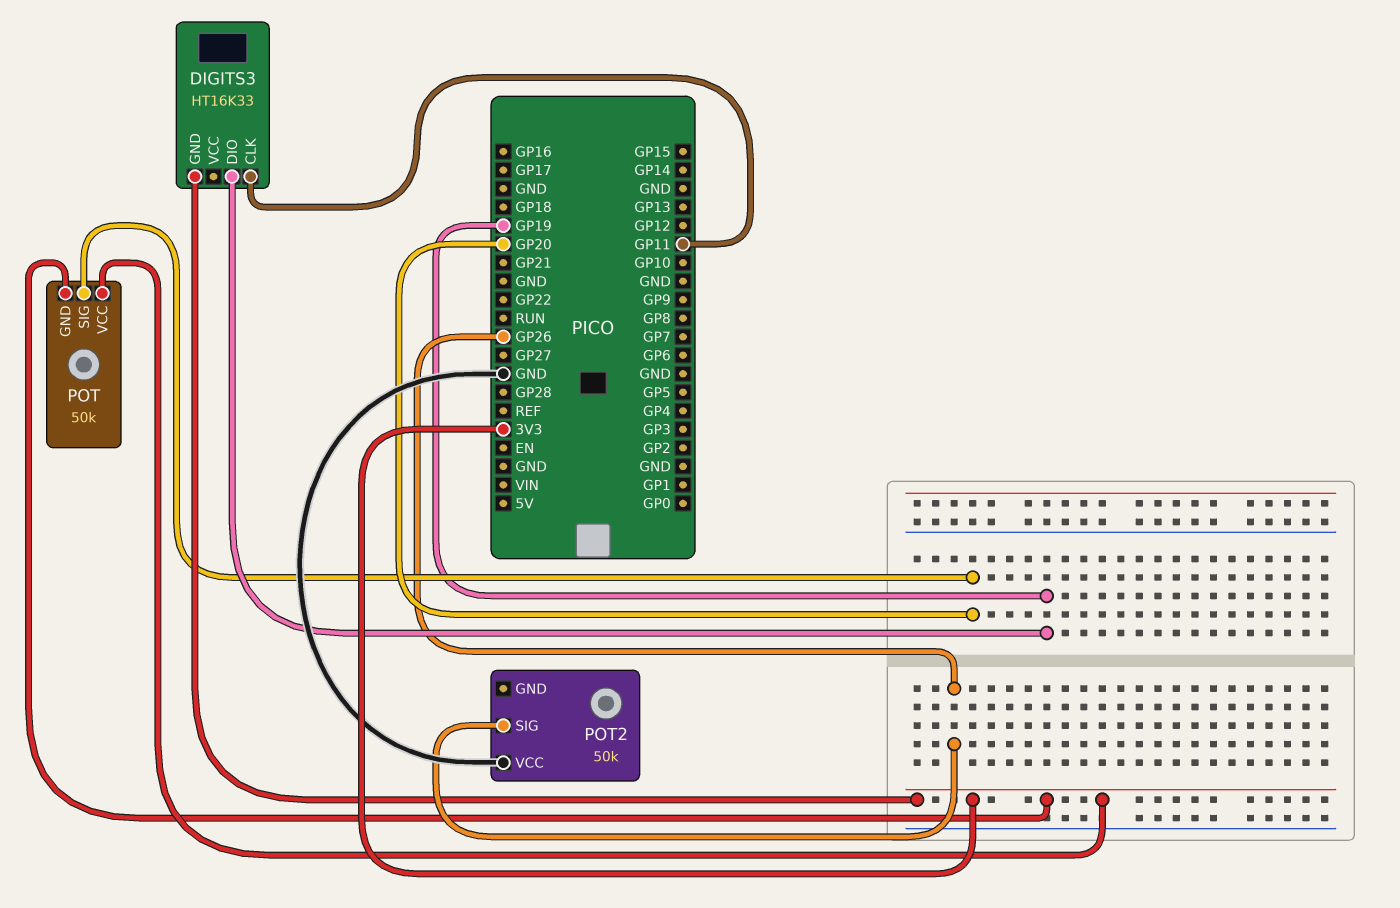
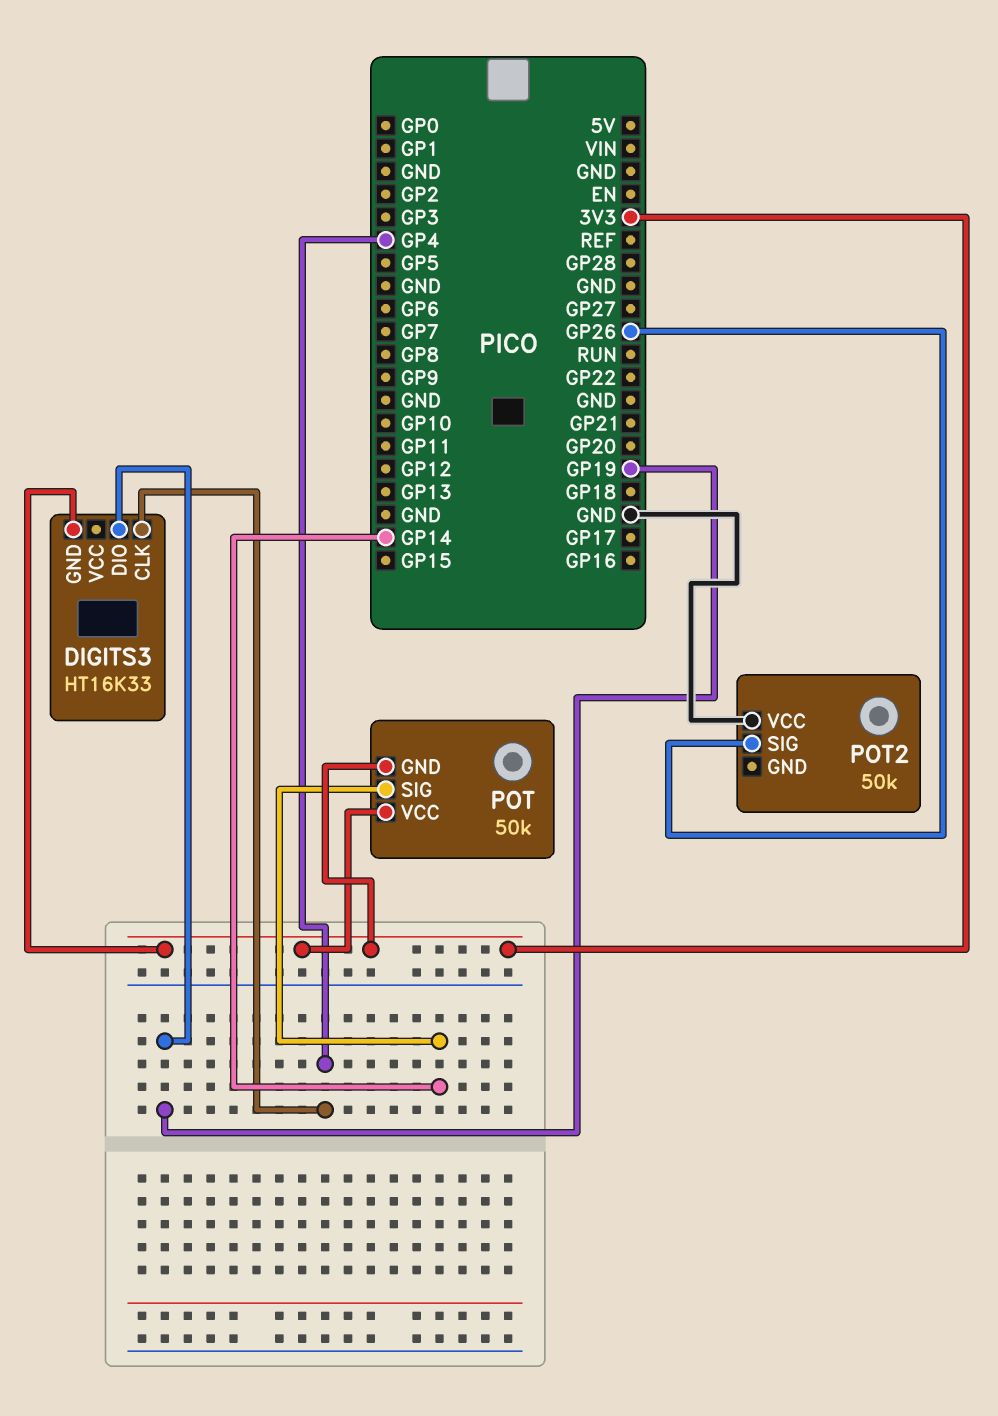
DIGITS3 pin CLK: GP11 -> GP4
POT pin SIG: GP20 -> GP14

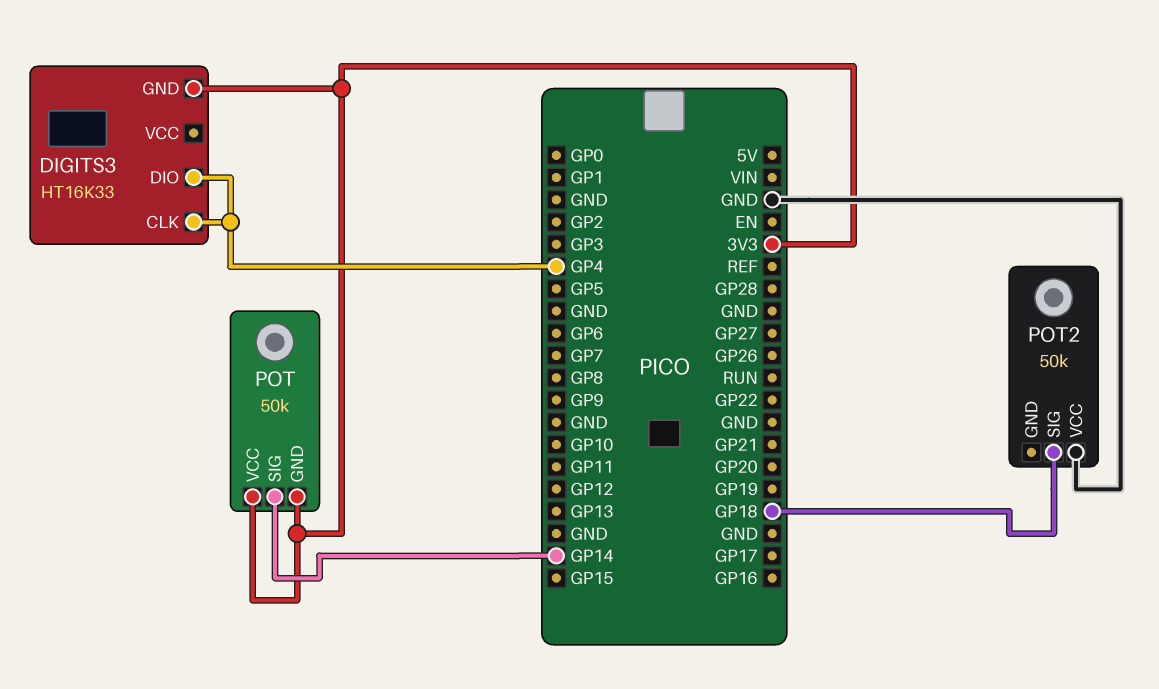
DIGITS3 pin DIO: GP19 -> GP4
POT2 pin SIG: GP26 -> GP18

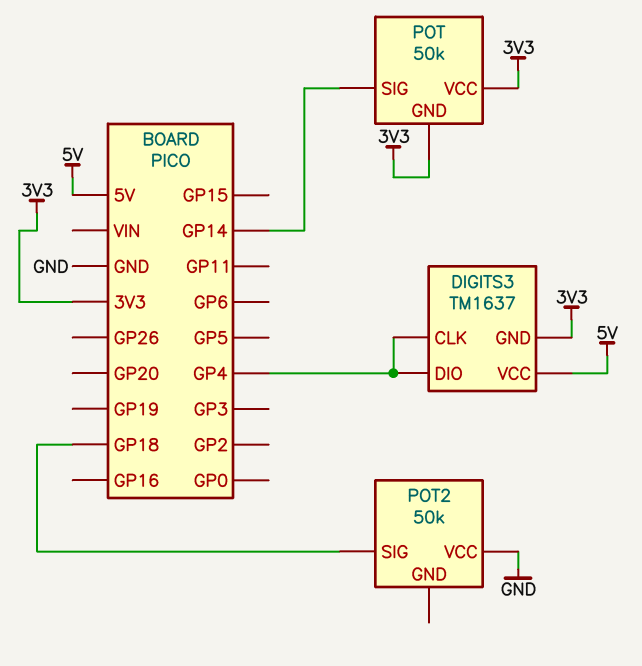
DIGITS3: HT16K33 -> TM1637
DIGITS3 pin VCC: none -> 5V

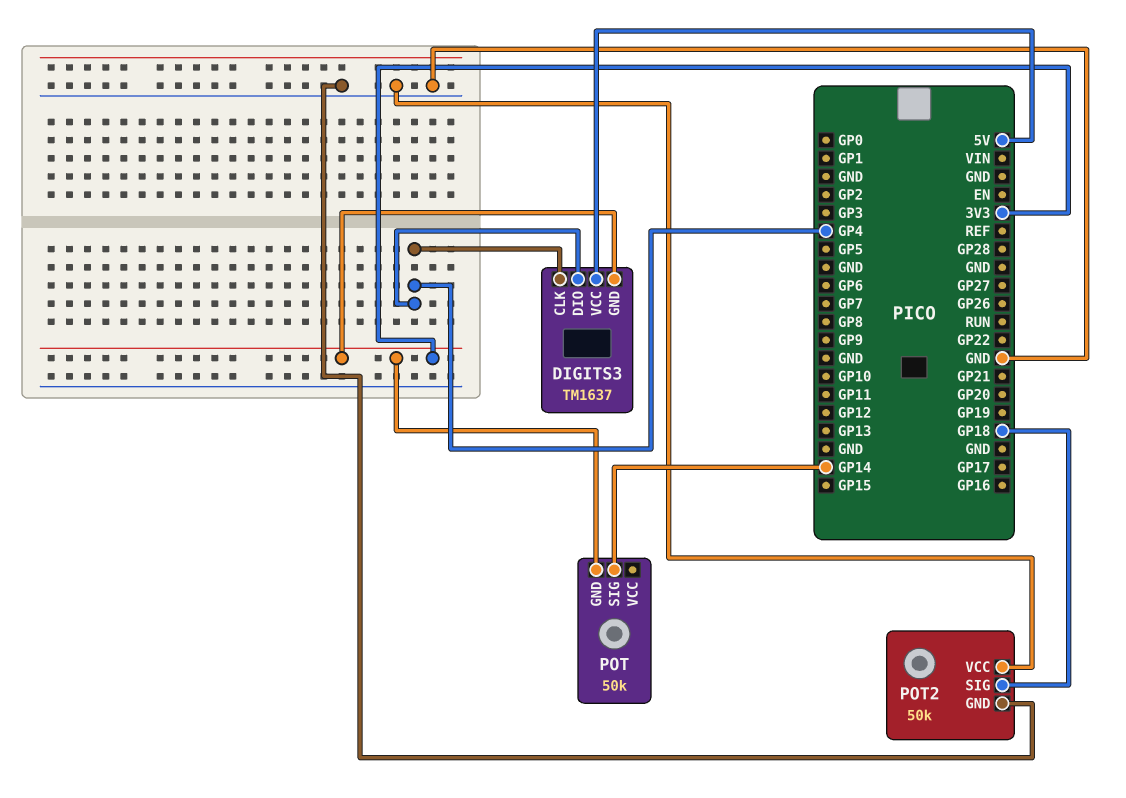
POT pin VCC: 3V3 -> none
POT2 pin GND: none -> GND

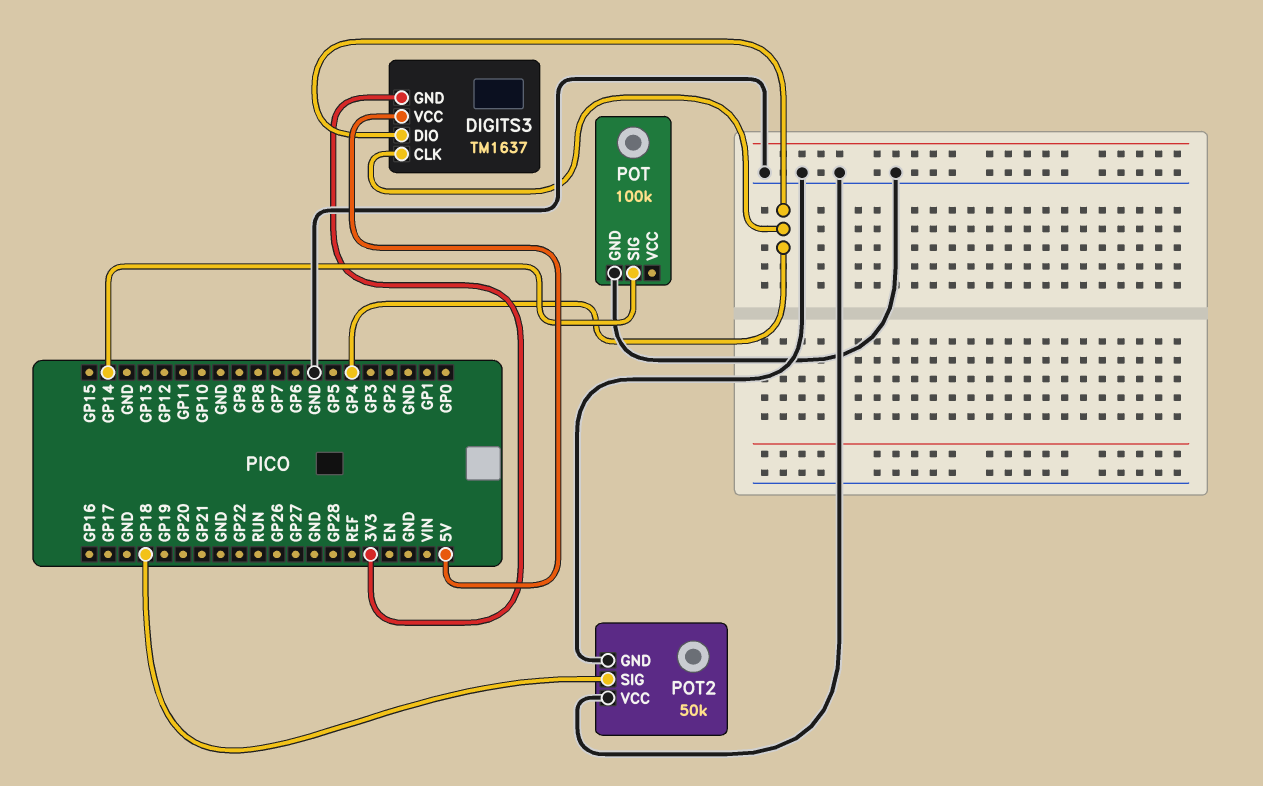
POT: 50k -> 100k
POT pin GND: 3V3 -> GND

